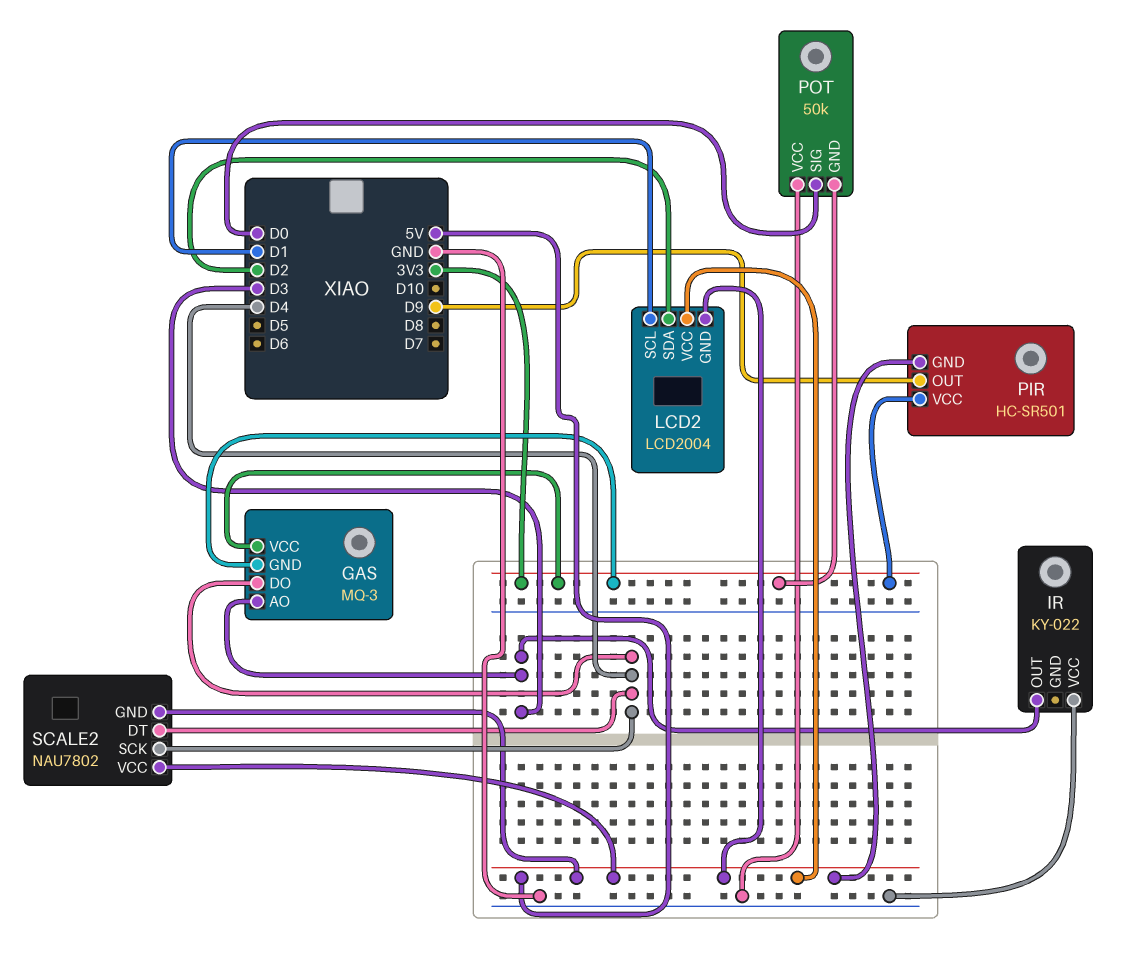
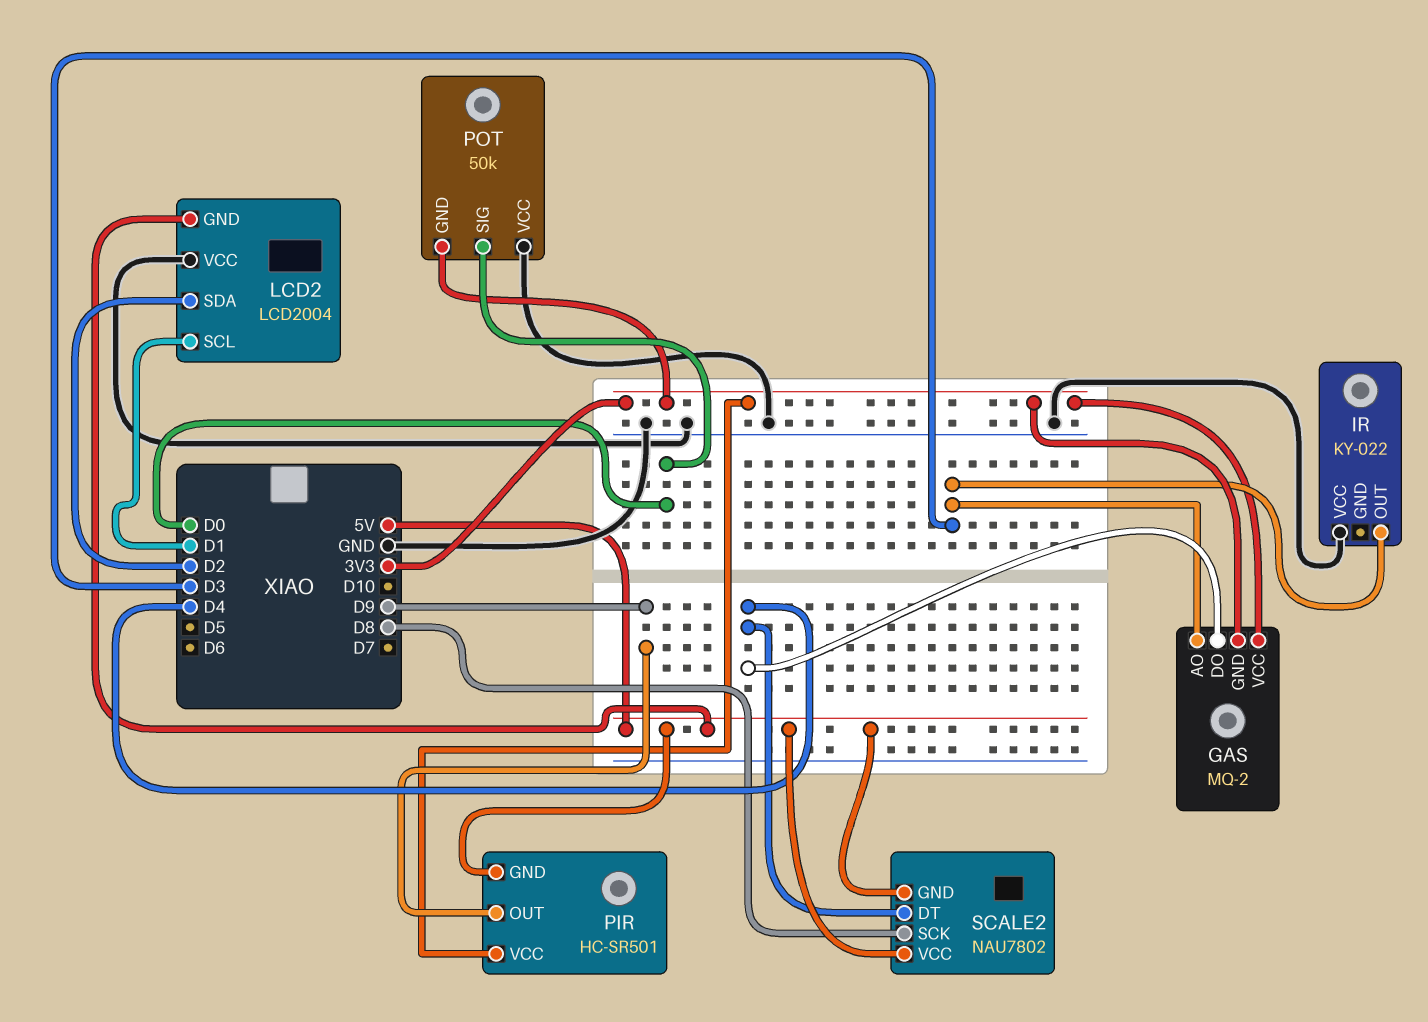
GAS: MQ-3 -> MQ-2
LCD2 pin VCC: 5V -> GND
SCALE2 pin SCK: D4 -> D8

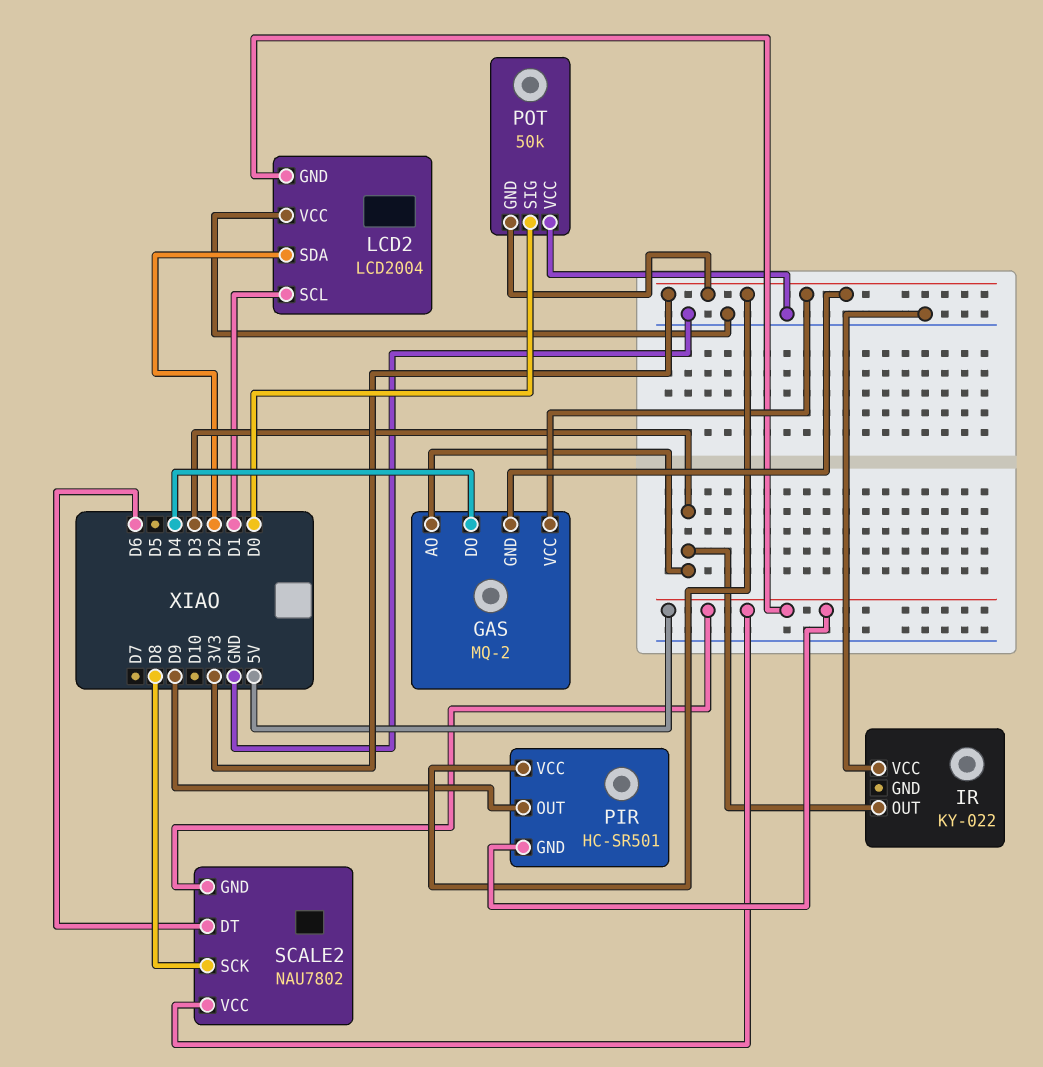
SCALE2 pin DT: D4 -> D6

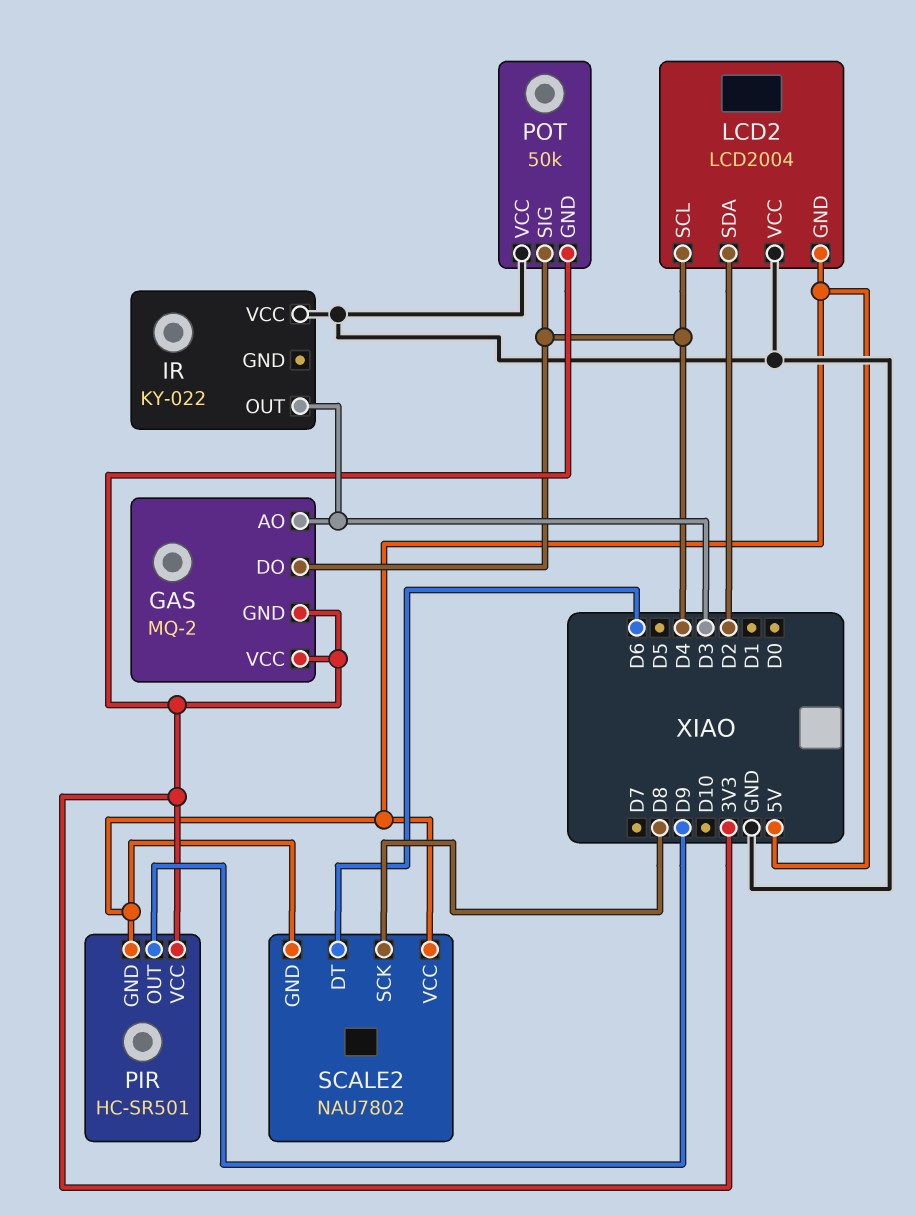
LCD2 pin SCL: D1 -> D4
POT pin SIG: D0 -> D4

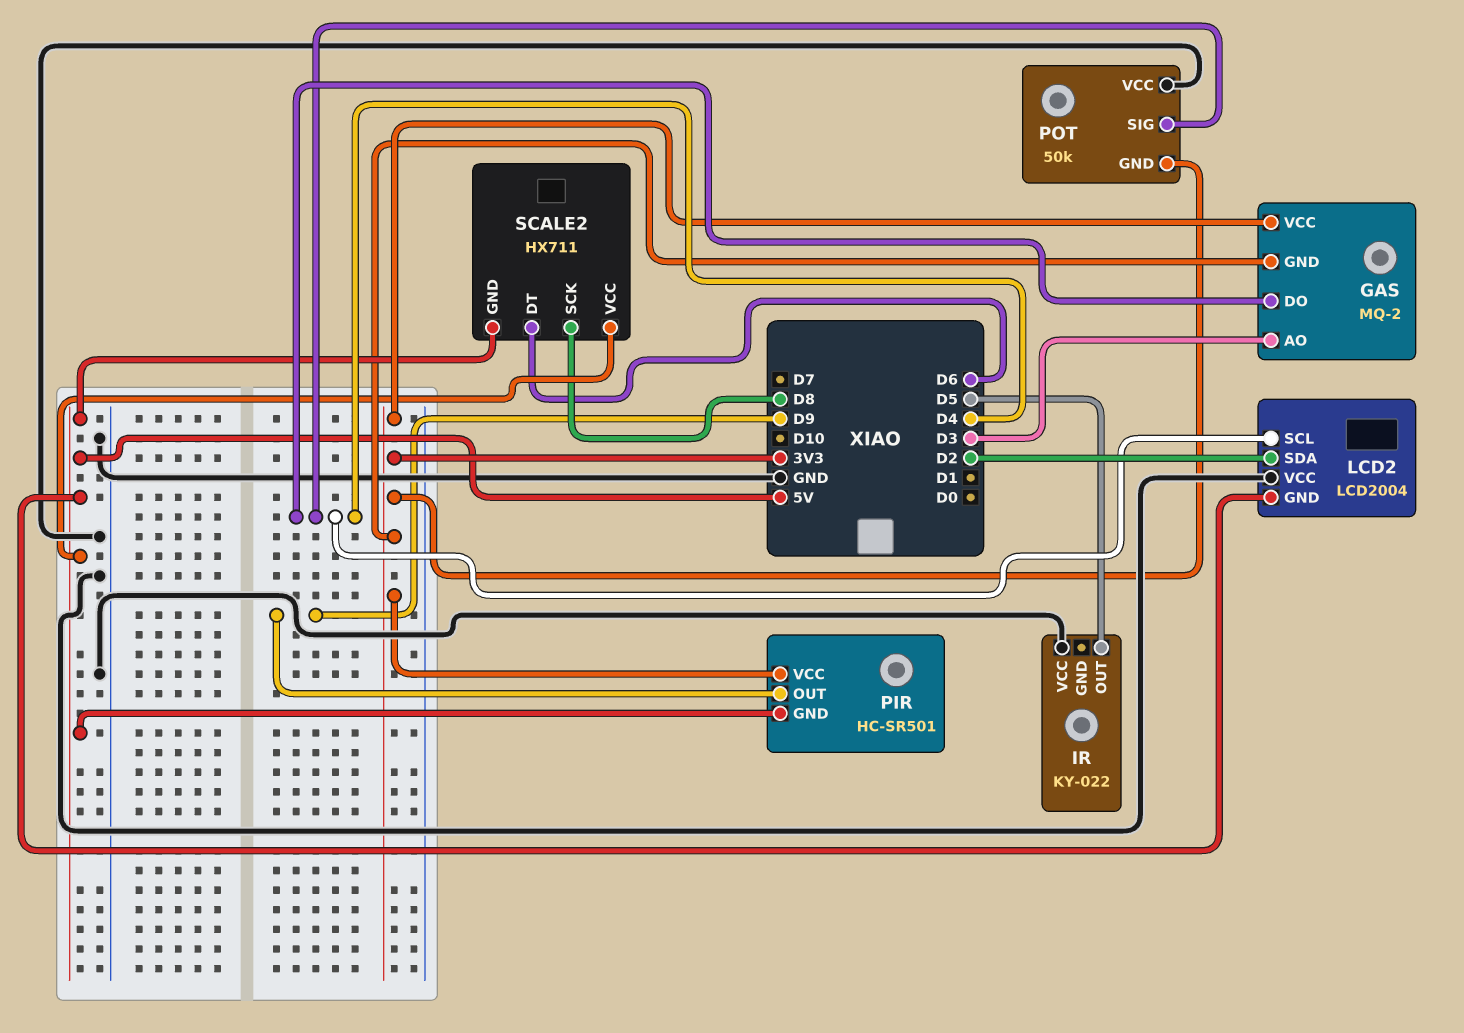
IR pin OUT: D3 -> D5
SCALE2: NAU7802 -> HX711

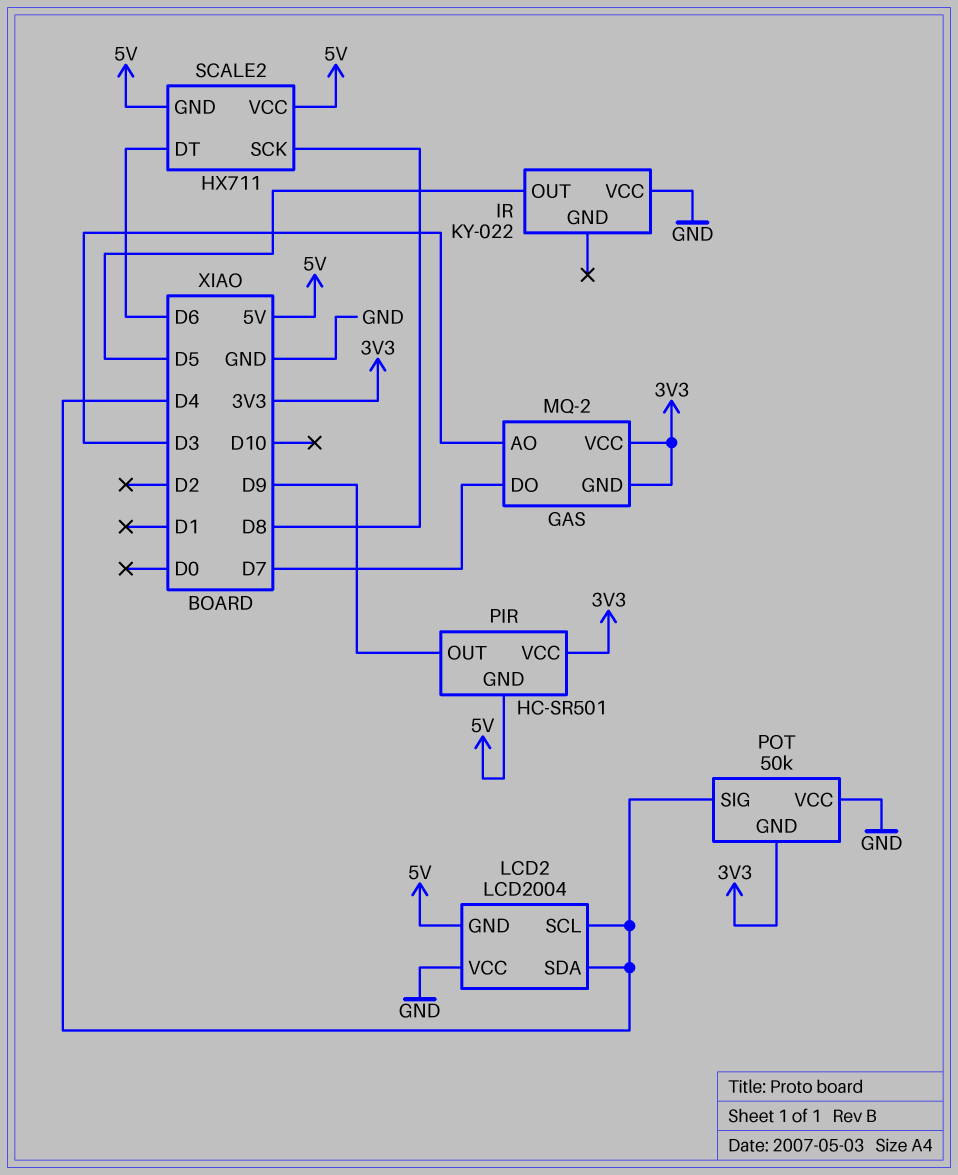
GAS pin DO: D4 -> D7
LCD2 pin SDA: D2 -> D4

